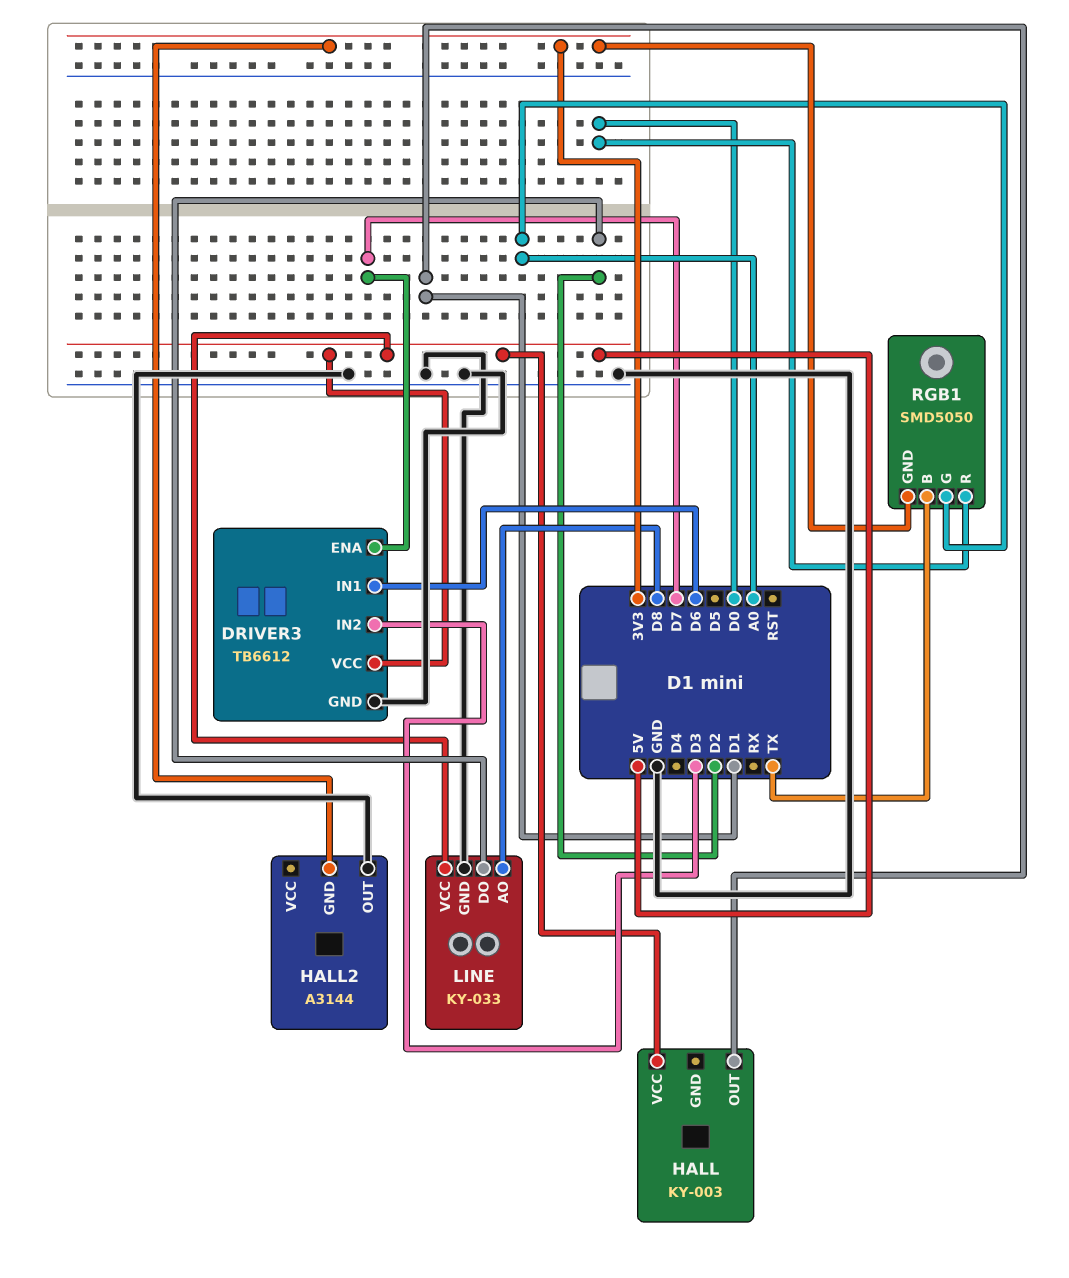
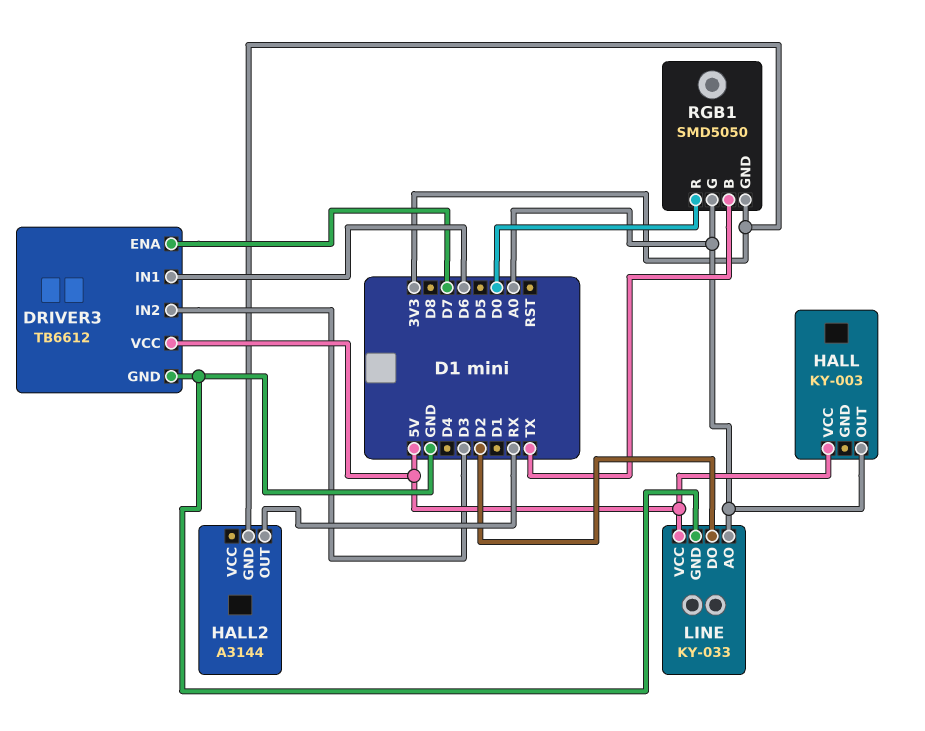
HALL pin OUT: D1 -> A0
HALL2 pin OUT: GND -> RX
LINE pin AO: D8 -> A0

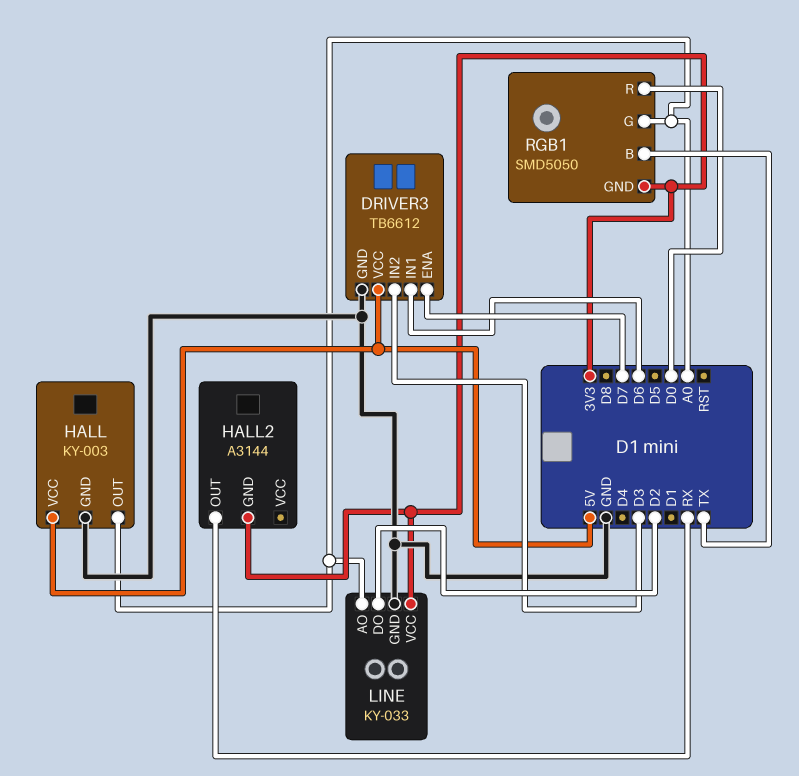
HALL pin GND: none -> GND
LINE pin VCC: 5V -> 3V3

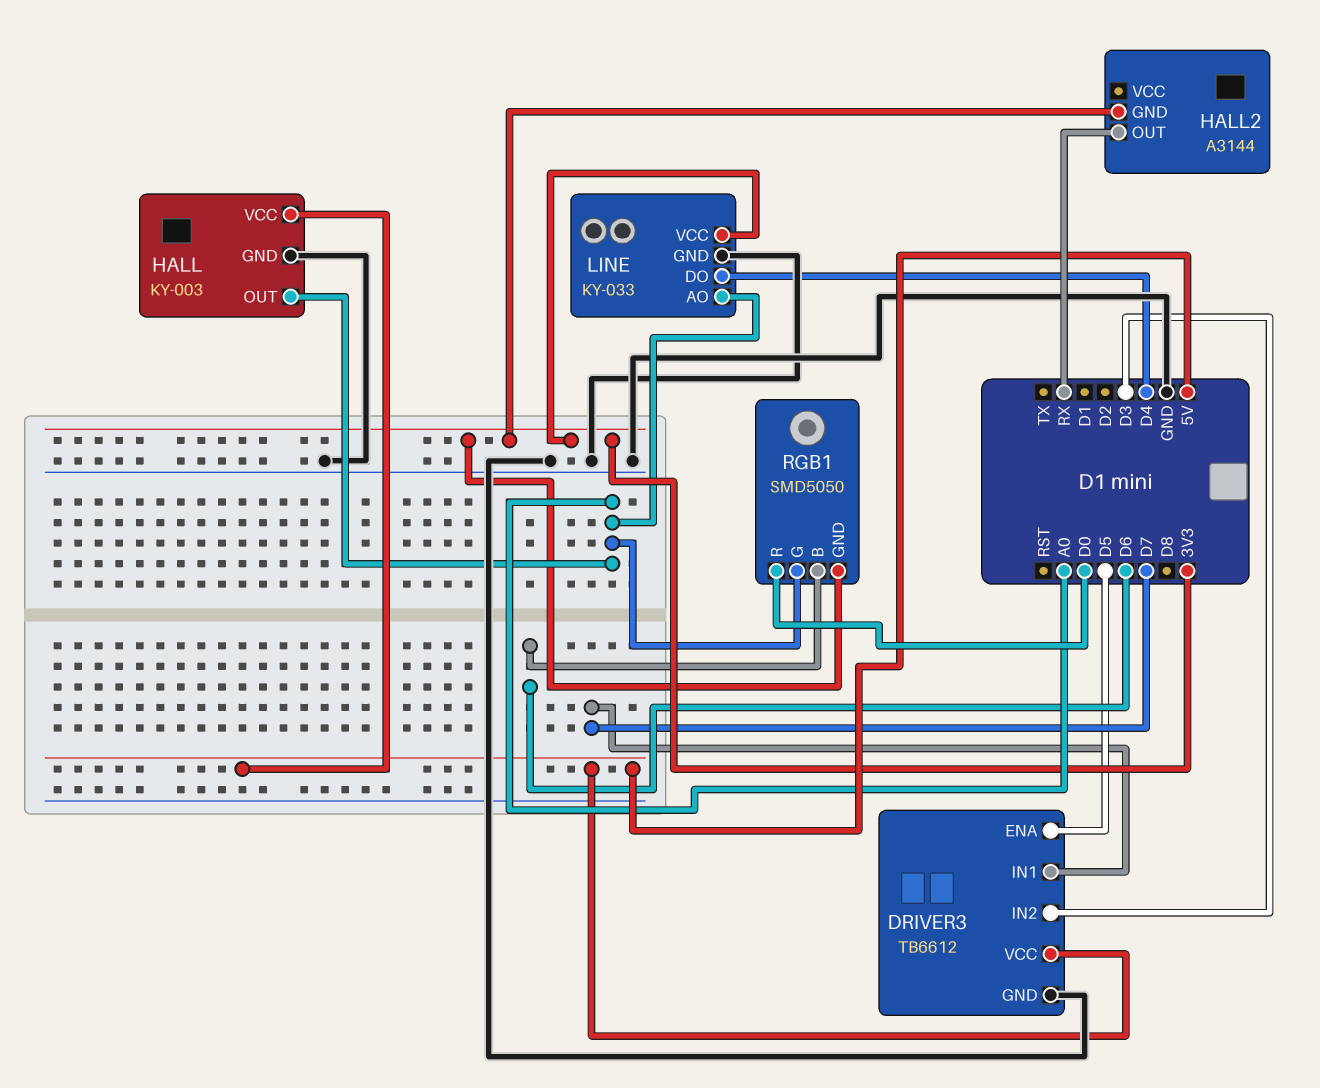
DRIVER3 pin ENA: D7 -> D5
DRIVER3 pin IN1: D6 -> D7
LINE pin DO: D2 -> D4
RGB1 pin B: TX -> D6

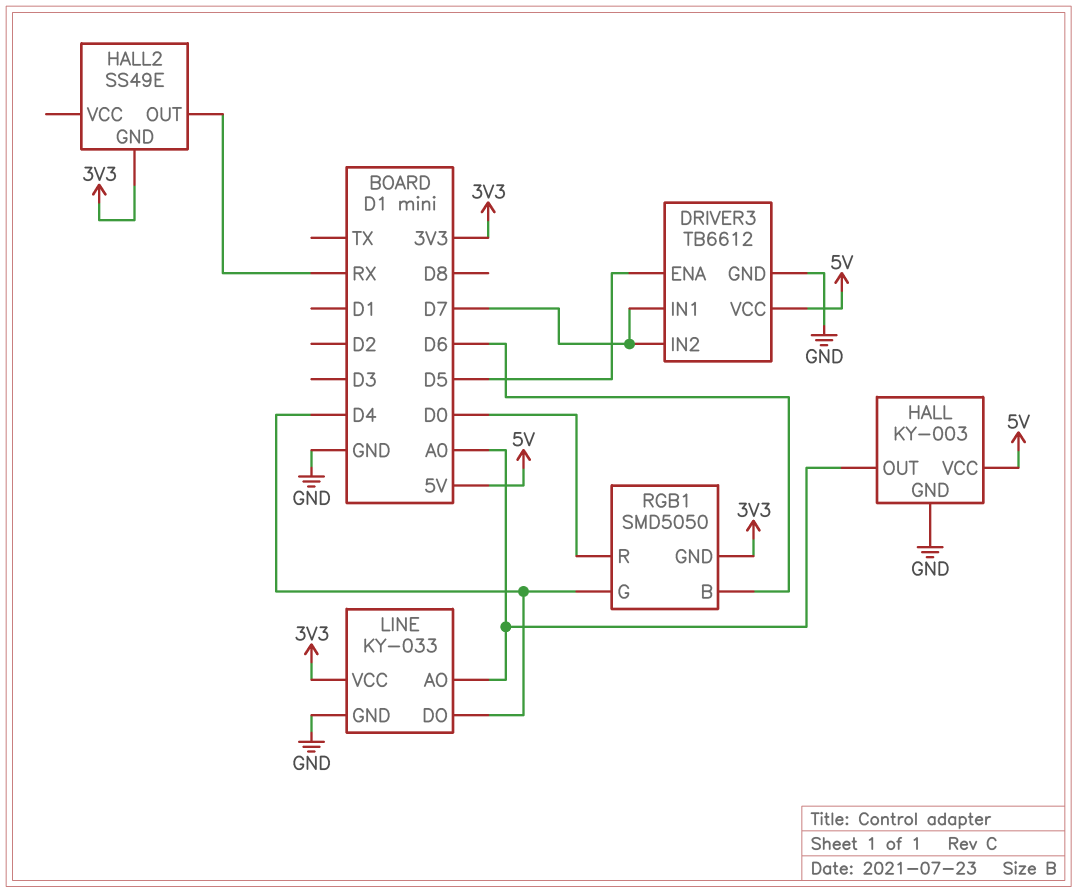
DRIVER3 pin IN2: D3 -> D7
HALL2: A3144 -> SS49E
RGB1 pin G: A0 -> D4

